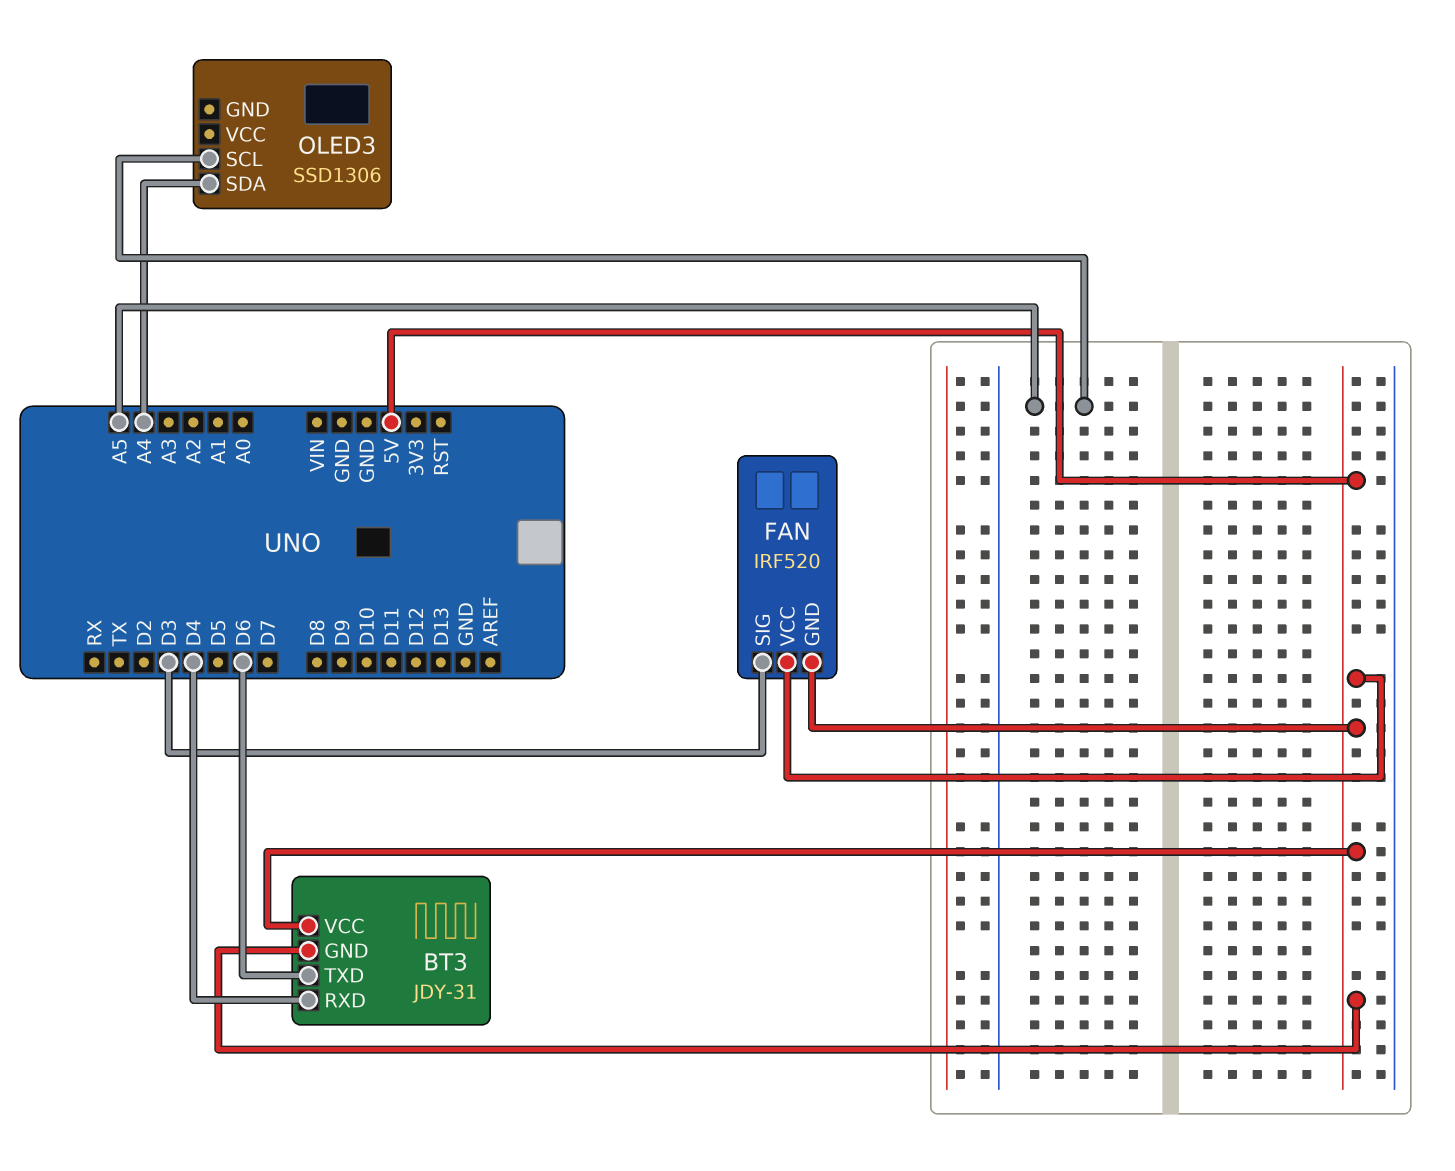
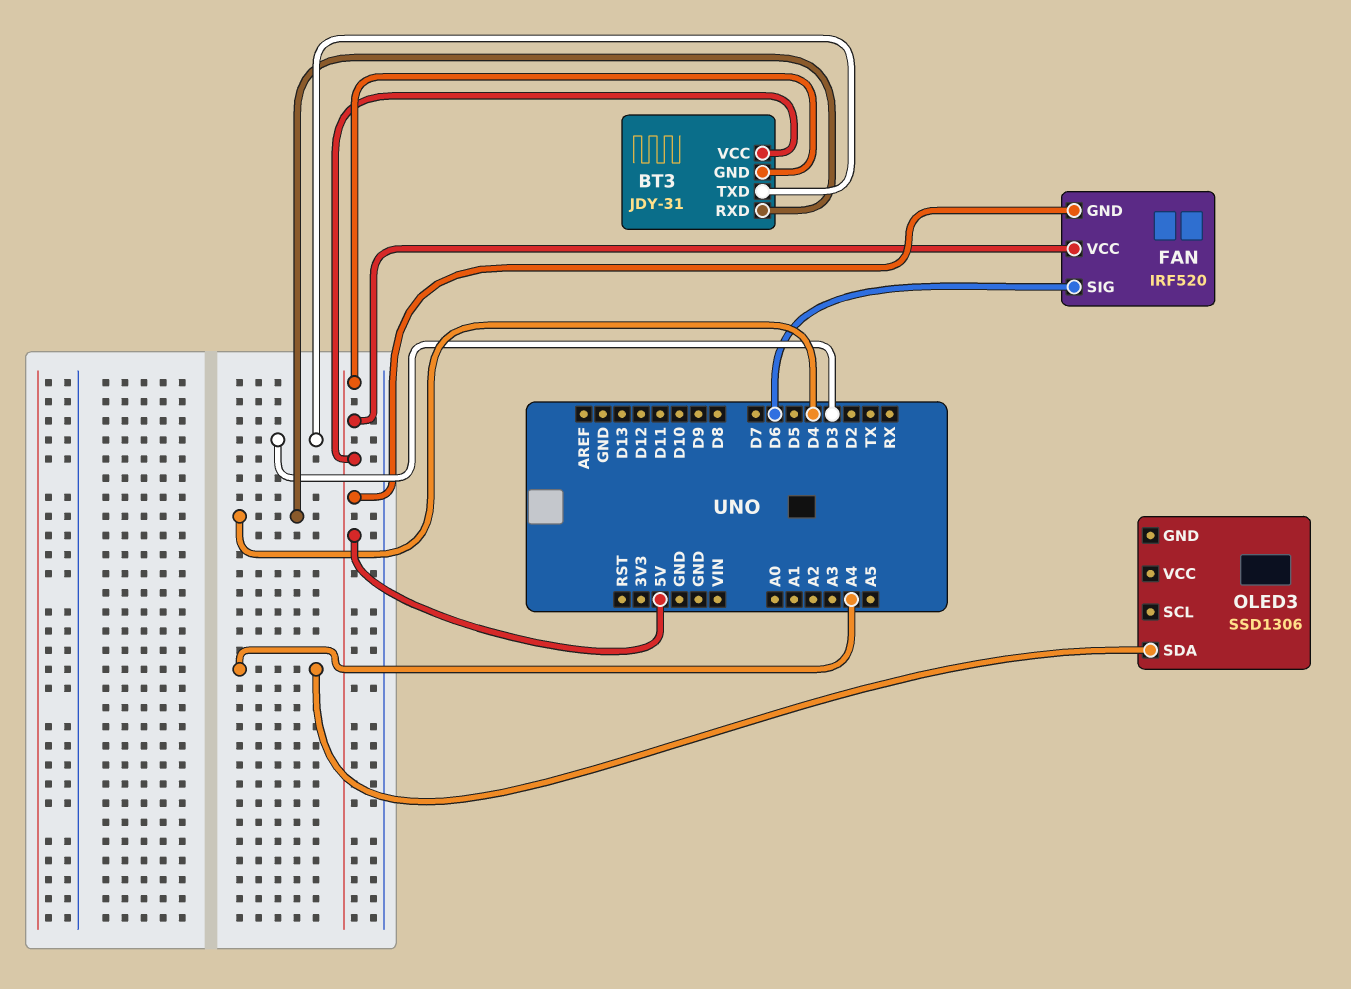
BT3 pin TXD: D6 -> D3
FAN pin SIG: D3 -> D6
OLED3 pin SCL: A5 -> none

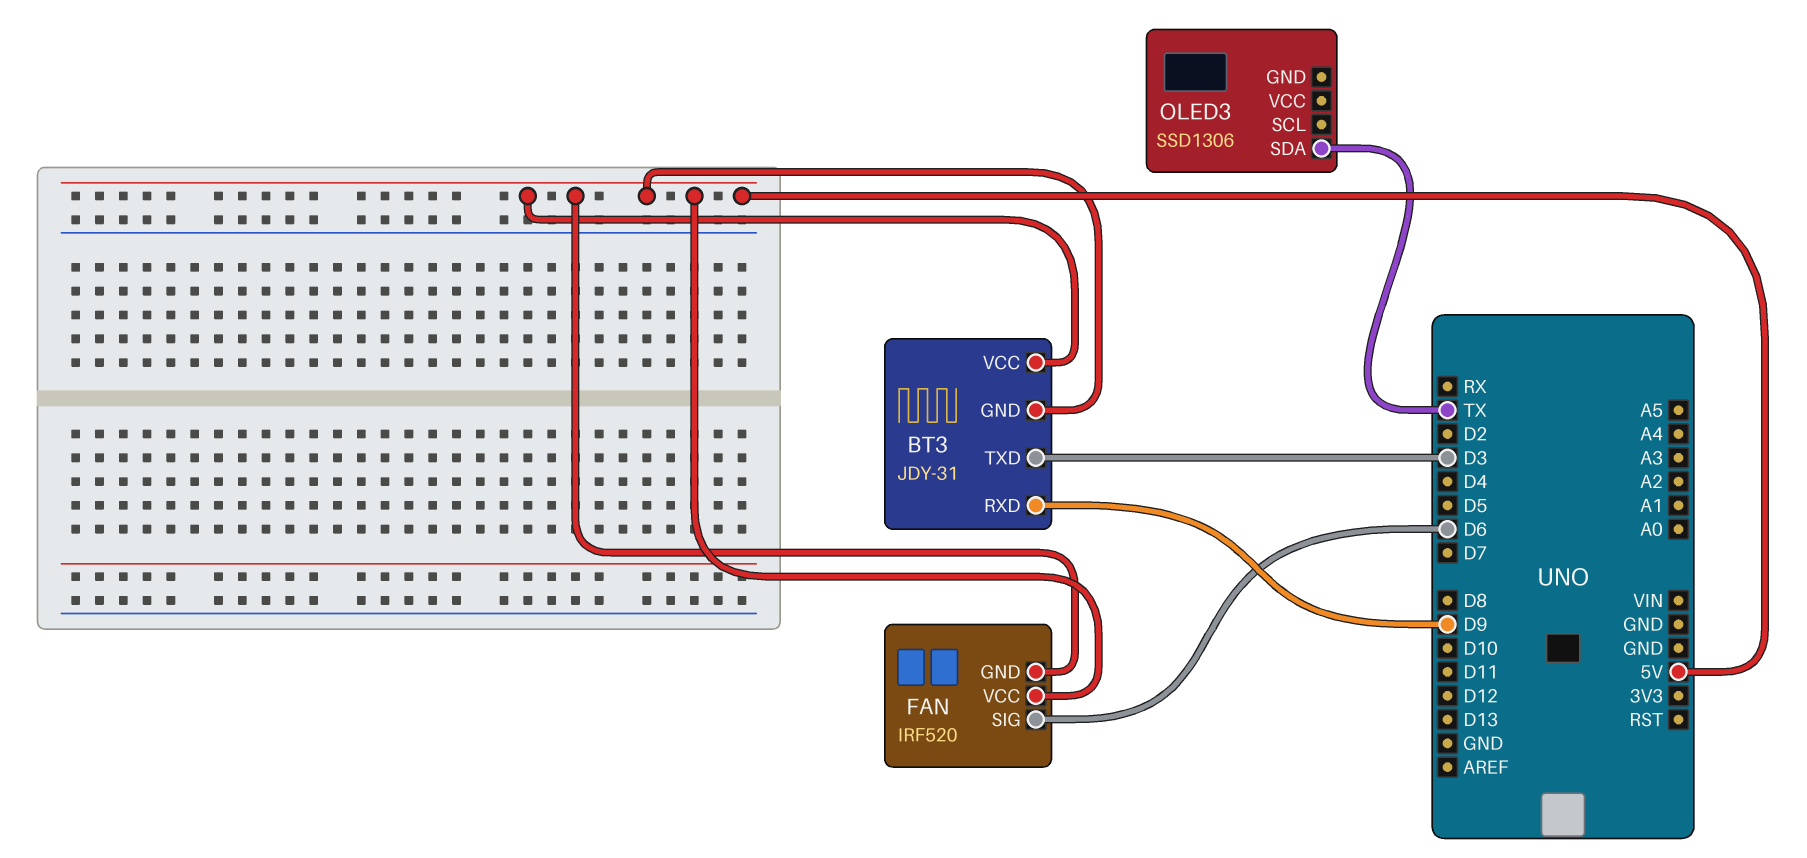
BT3 pin RXD: D4 -> D9
OLED3 pin SDA: A4 -> TX

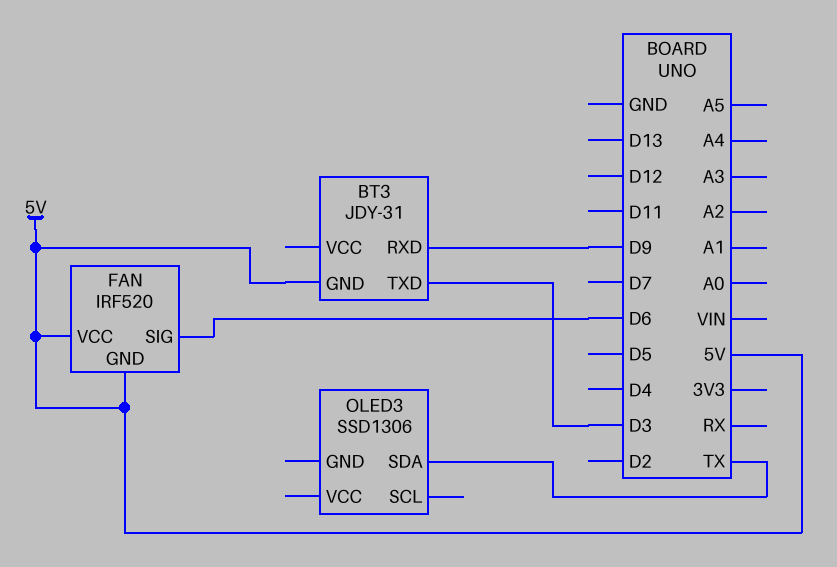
BT3 pin VCC: 5V -> none

